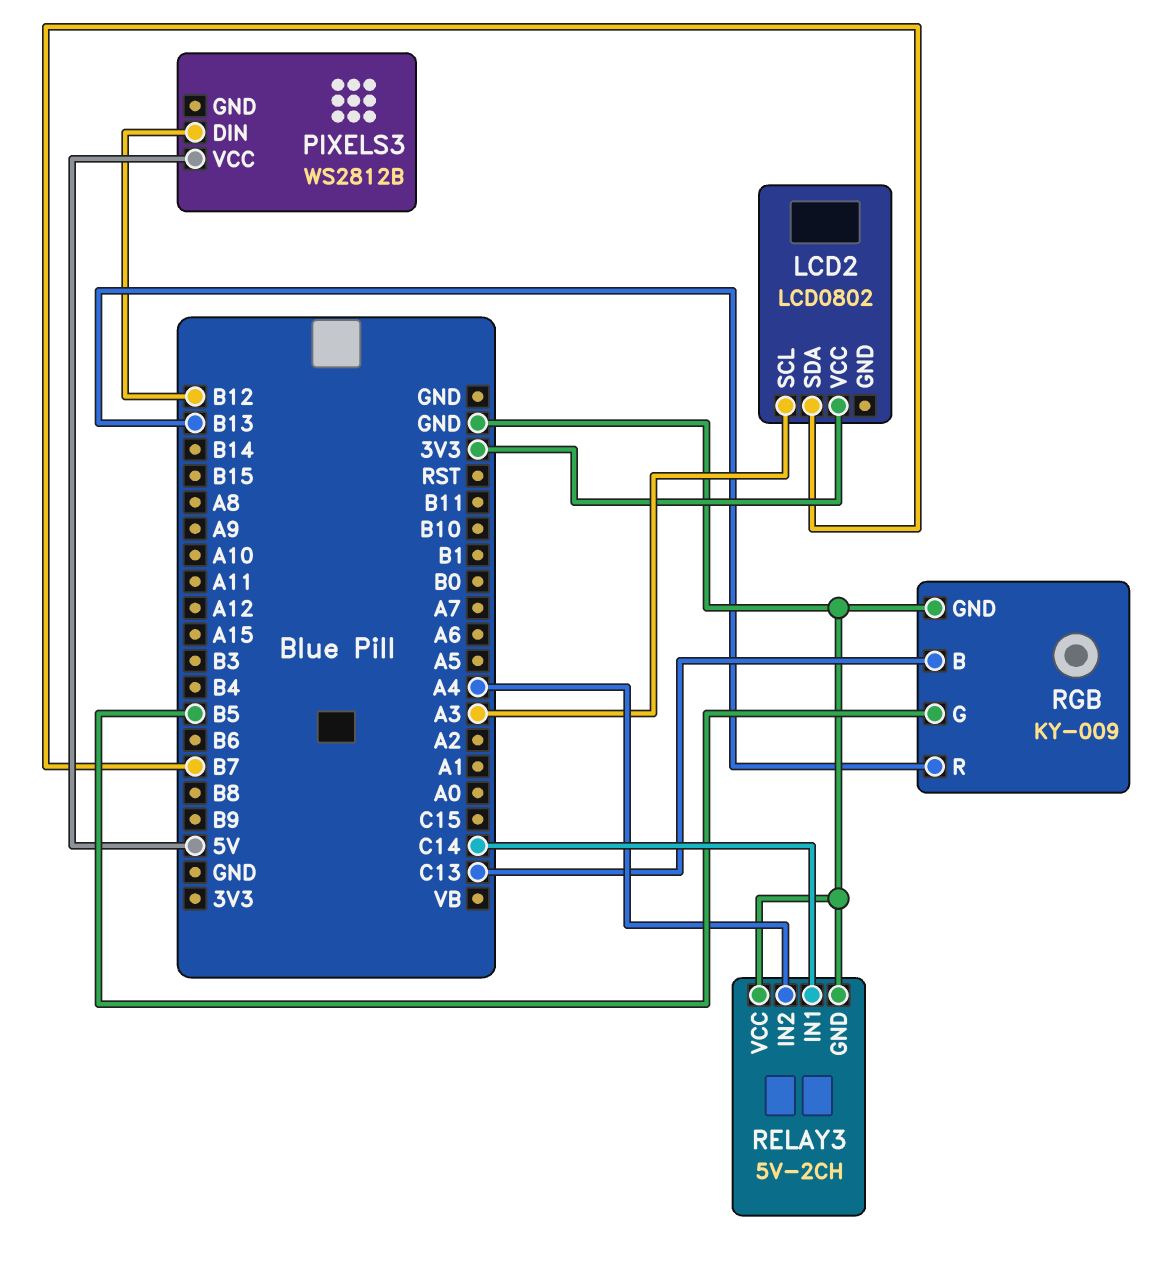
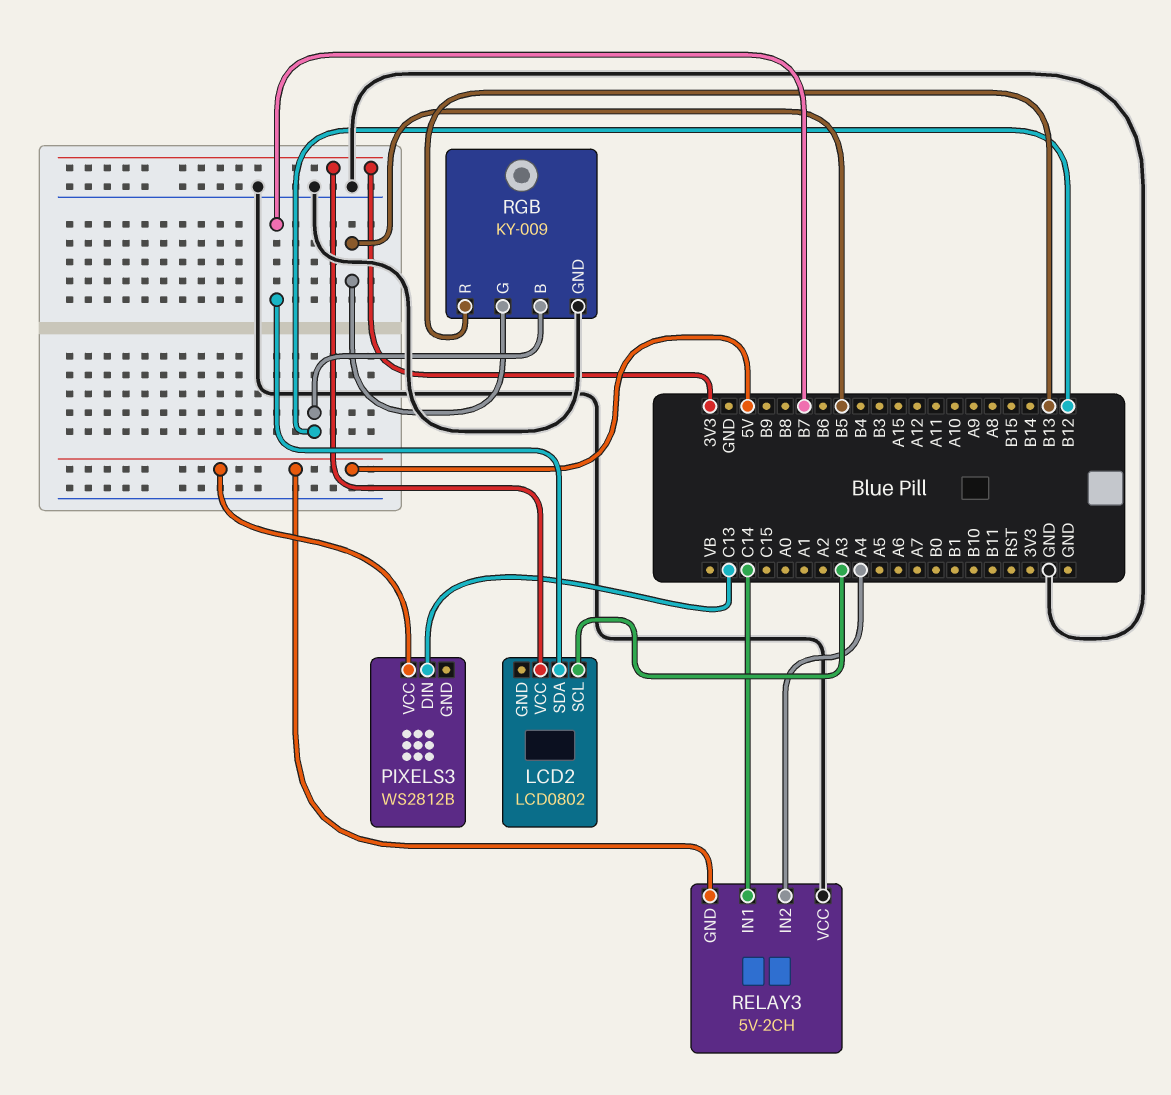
PIXELS3 pin DIN: B12 -> C13
RELAY3 pin GND: GND -> 5V
RGB pin B: C13 -> B12

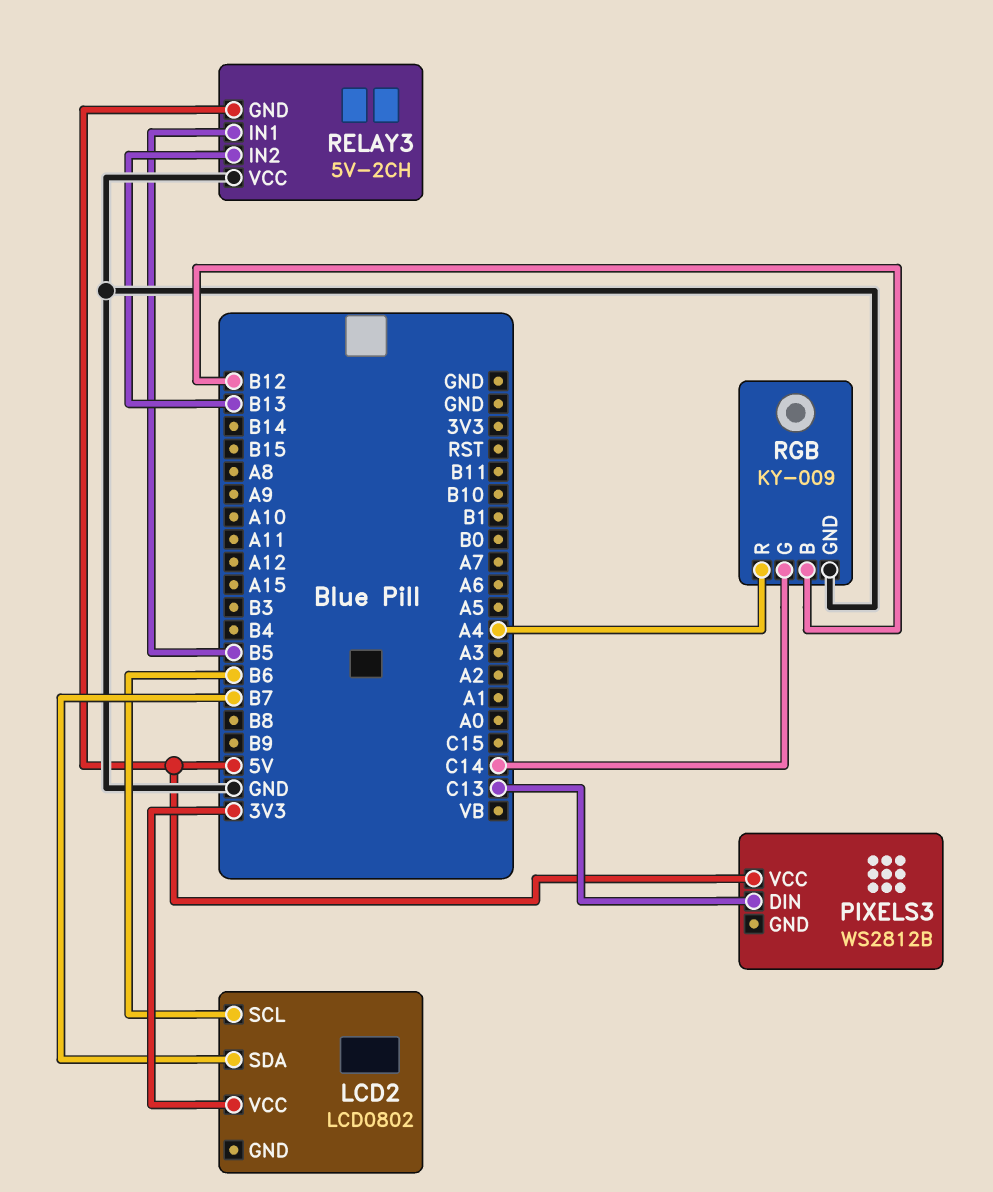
LCD2 pin SCL: A3 -> B6
RELAY3 pin IN1: C14 -> B5
RELAY3 pin IN2: A4 -> B13
RGB pin G: B5 -> C14
RGB pin R: B13 -> A4

